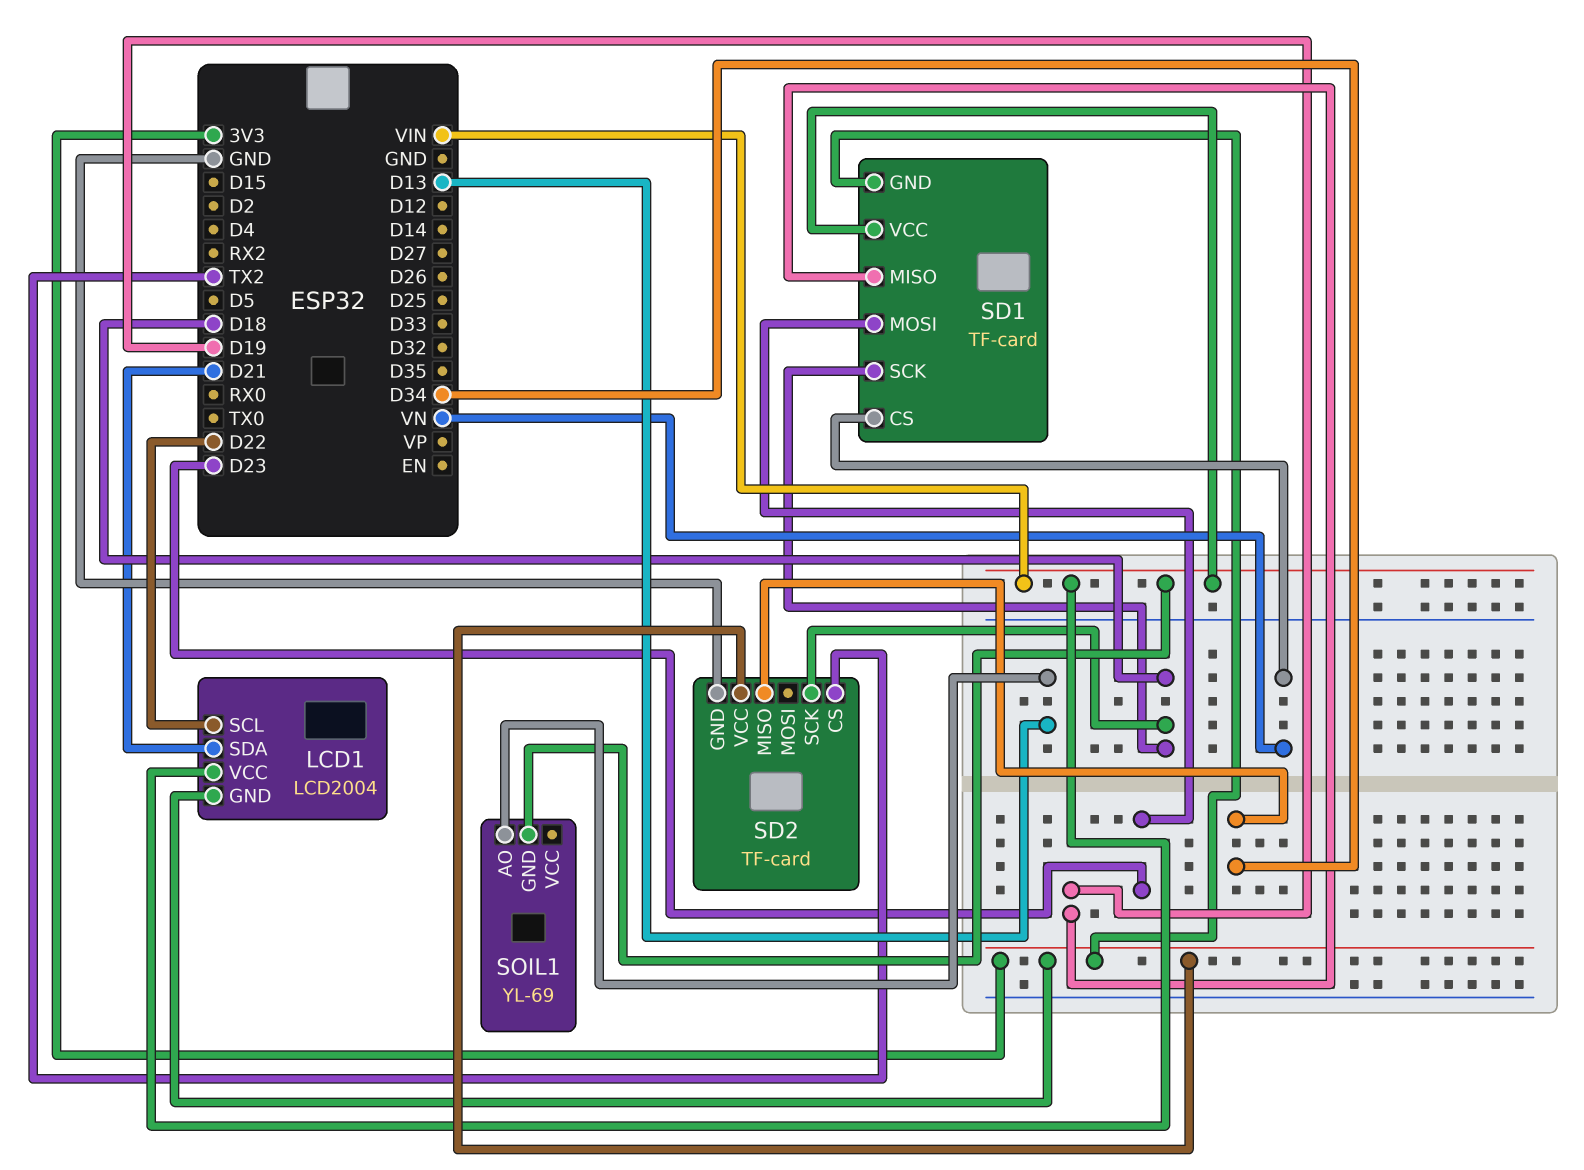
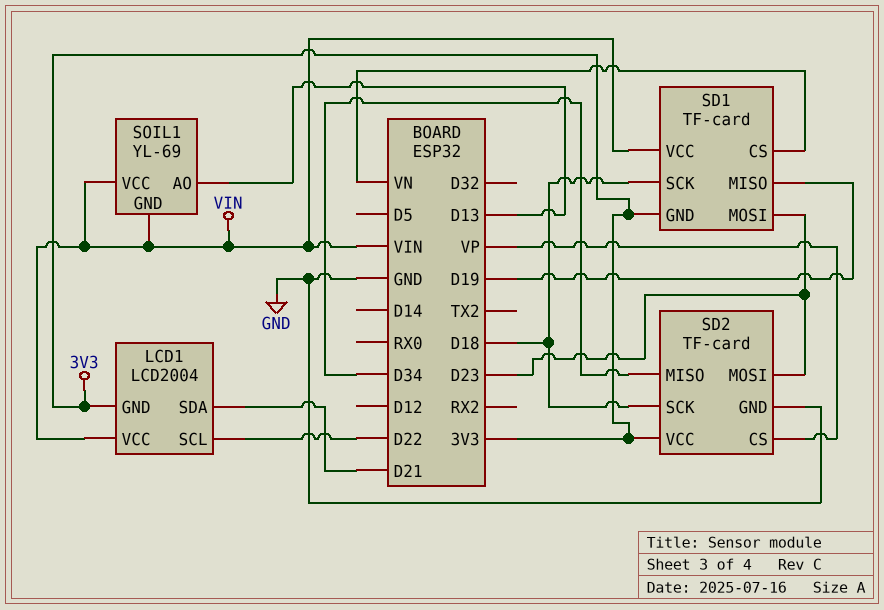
SD2 pin CS: TX2 -> VP
SD2 pin MOSI: none -> D23
SOIL1 pin VCC: none -> VIN

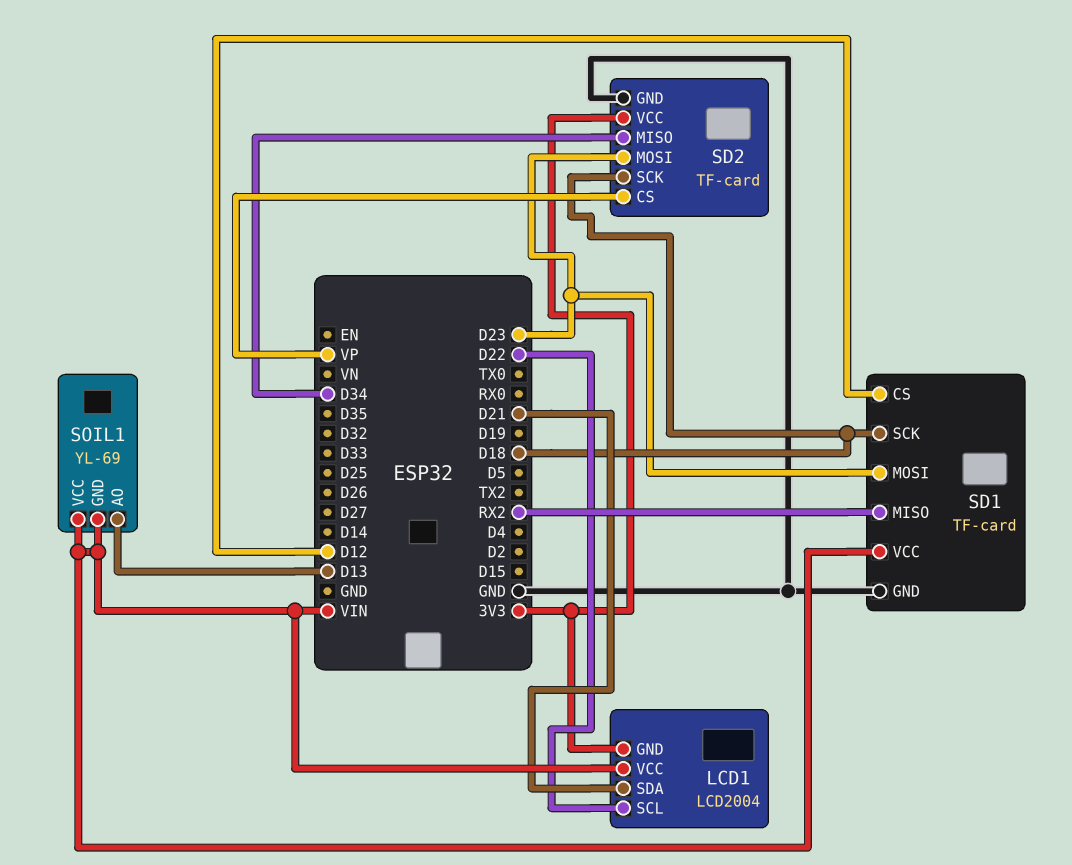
SD1 pin CS: VN -> D12
SD1 pin GND: 3V3 -> GND
SD1 pin MISO: D19 -> RX2

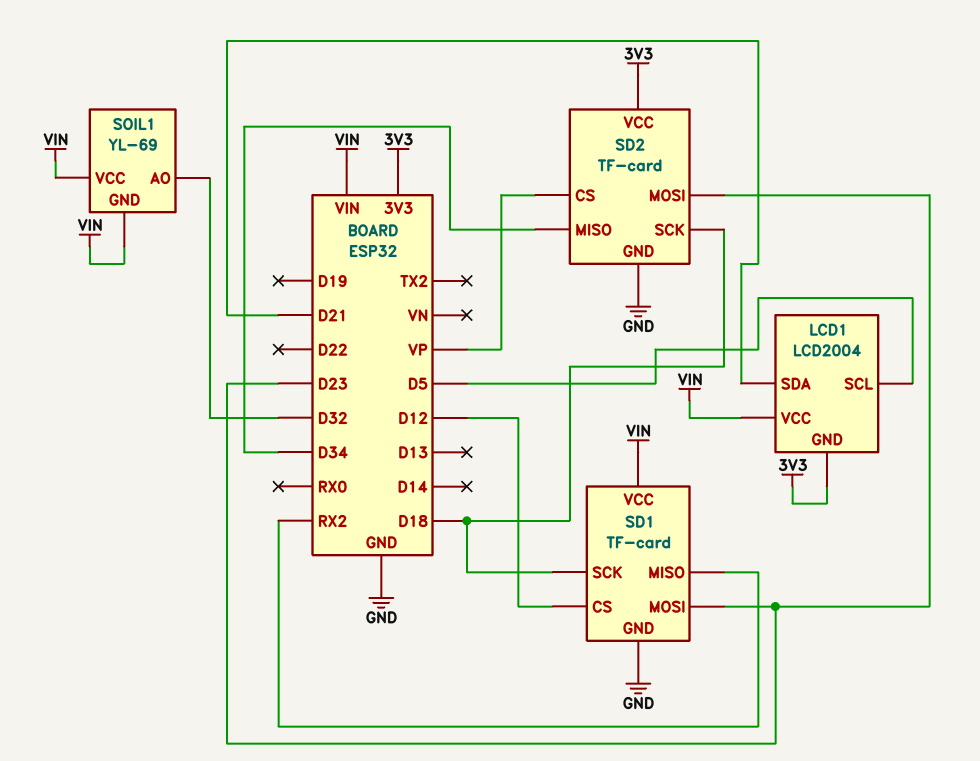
LCD1 pin SCL: D22 -> D5
SOIL1 pin AO: D13 -> D32

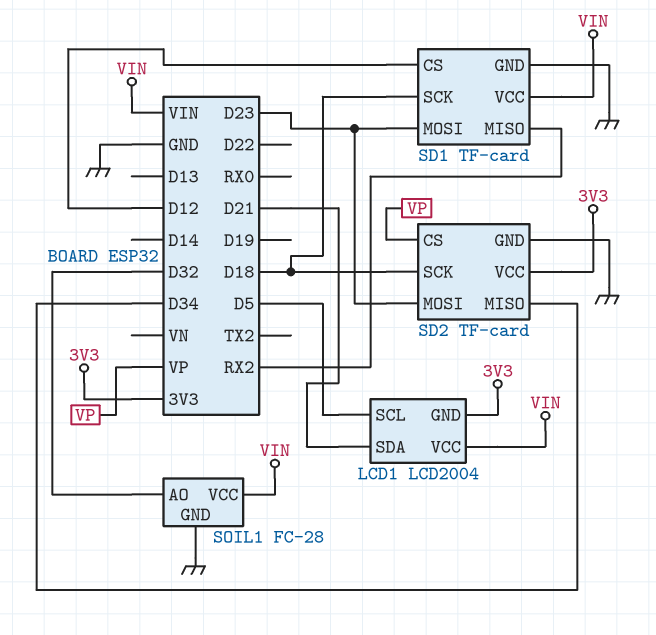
SOIL1: YL-69 -> FC-28
SOIL1 pin GND: VIN -> GND

